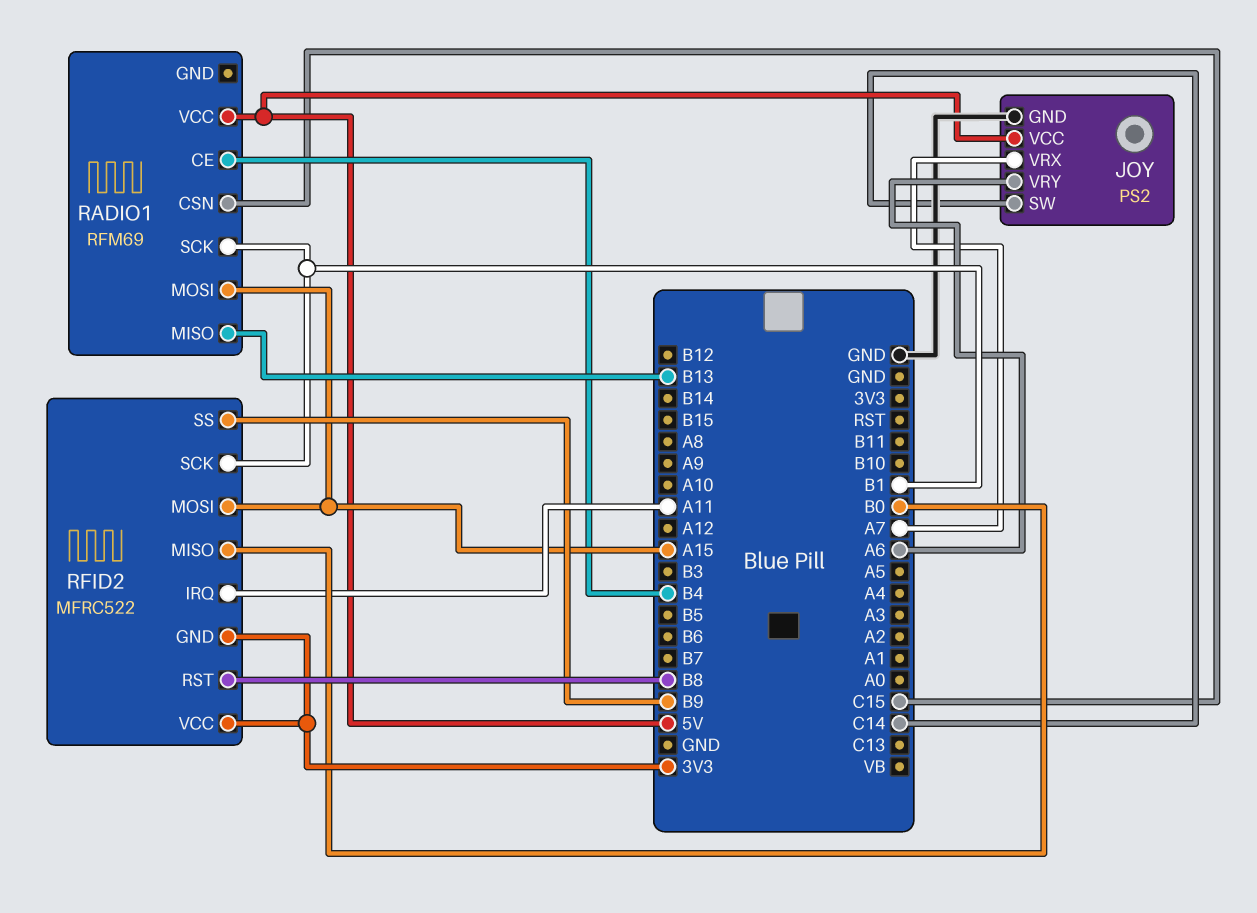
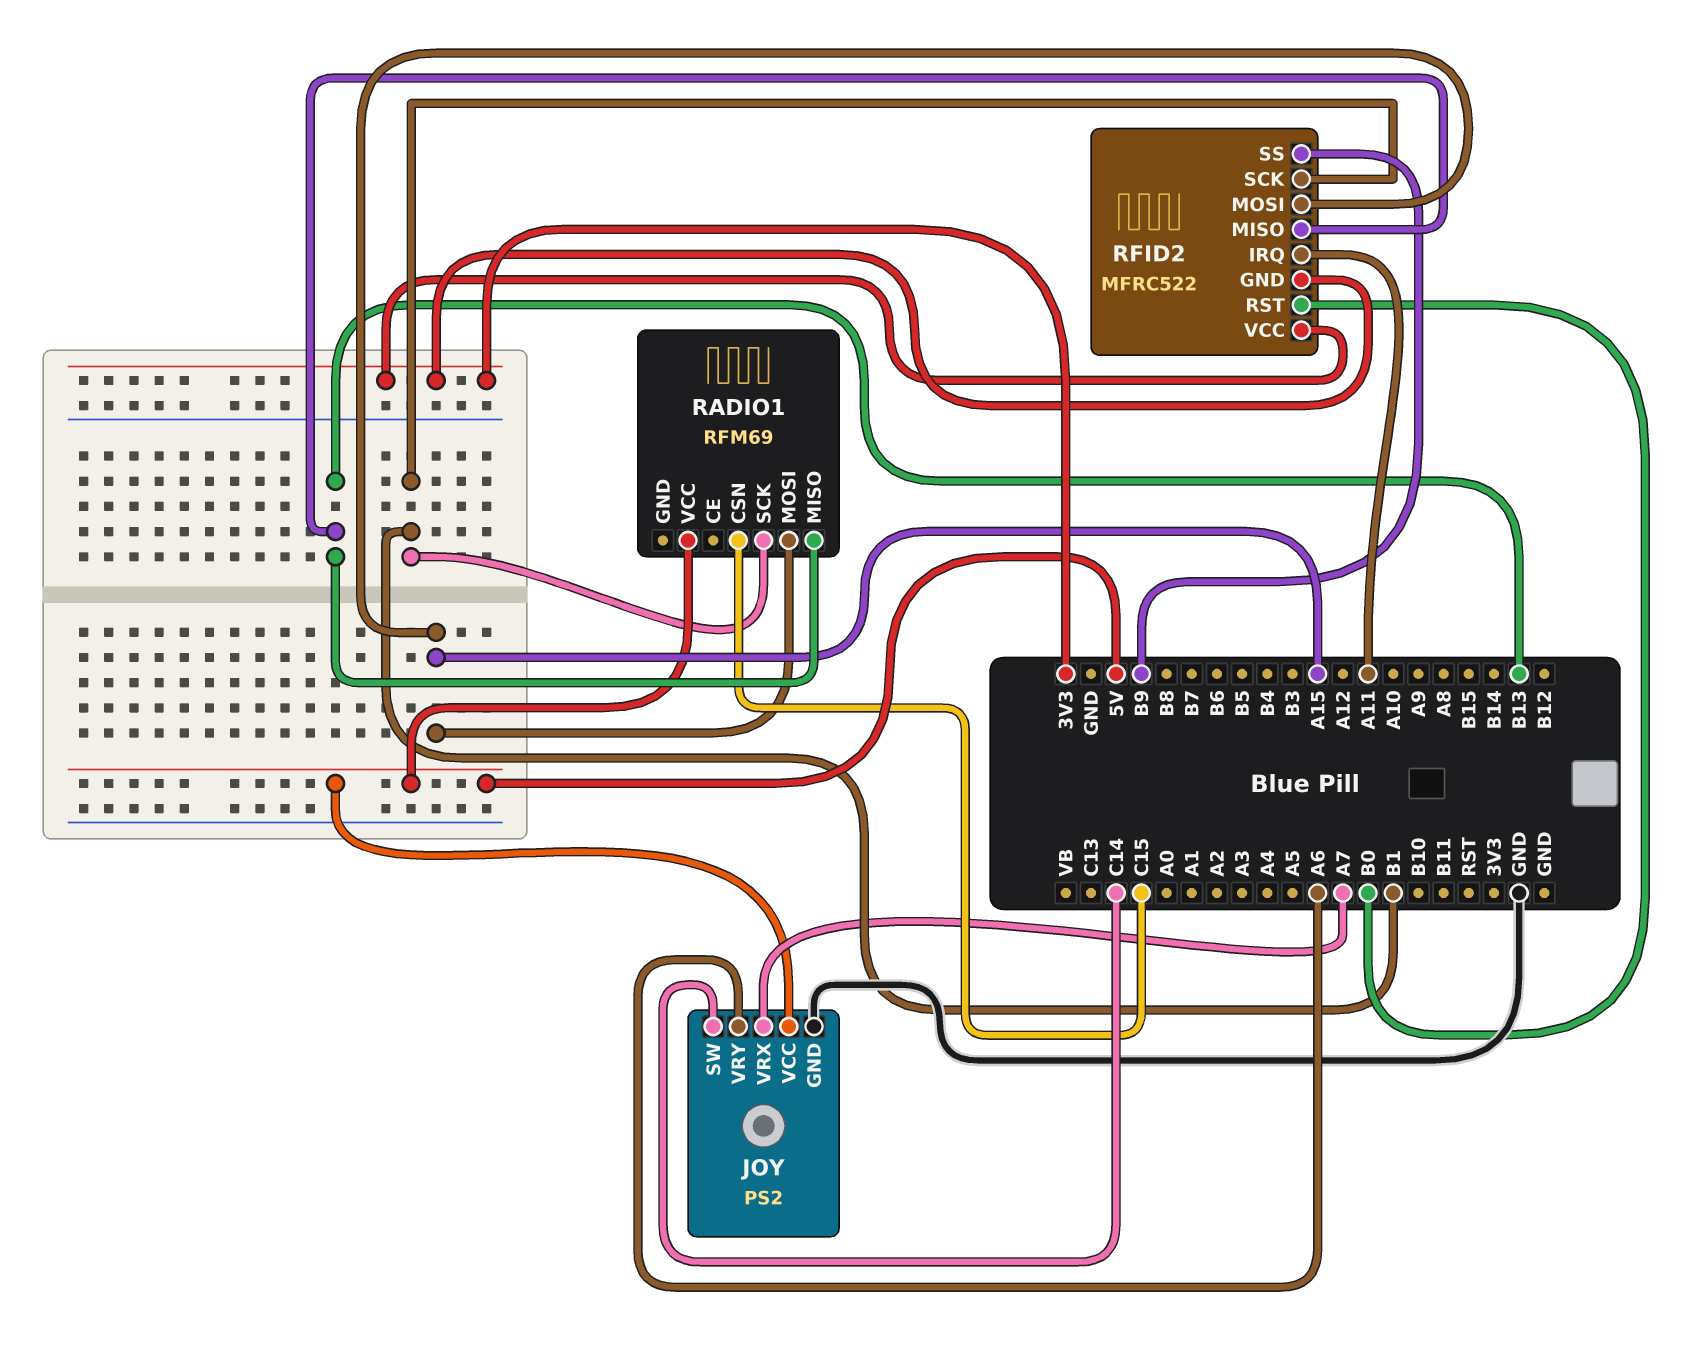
RADIO1 pin CE: B4 -> none
RFID2 pin MISO: B0 -> B13
RFID2 pin RST: B8 -> B0

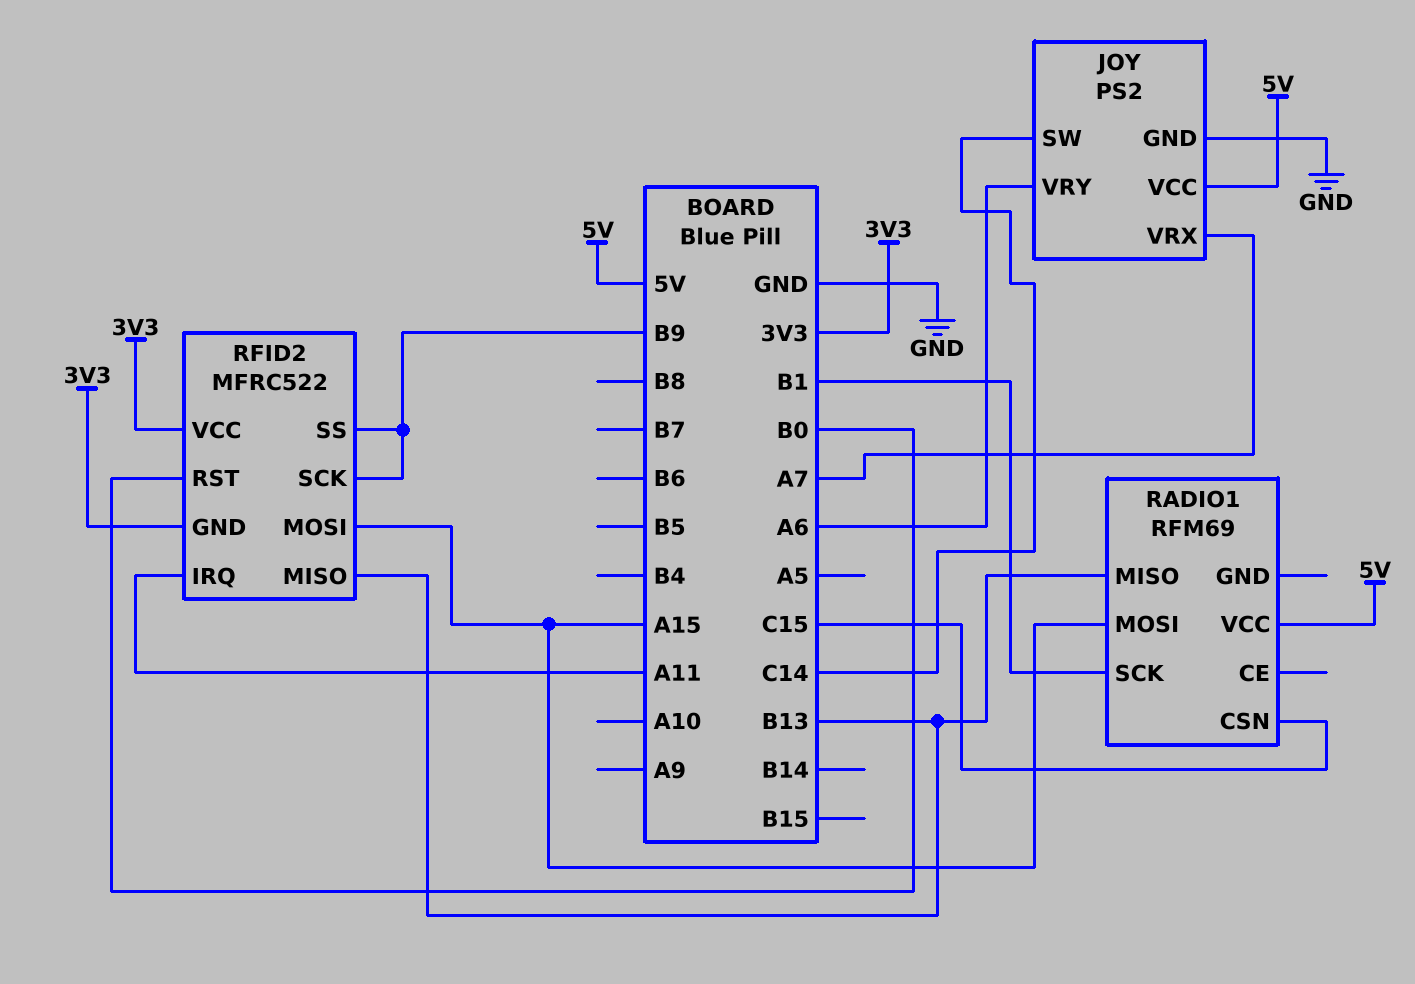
RFID2 pin SCK: B1 -> B9

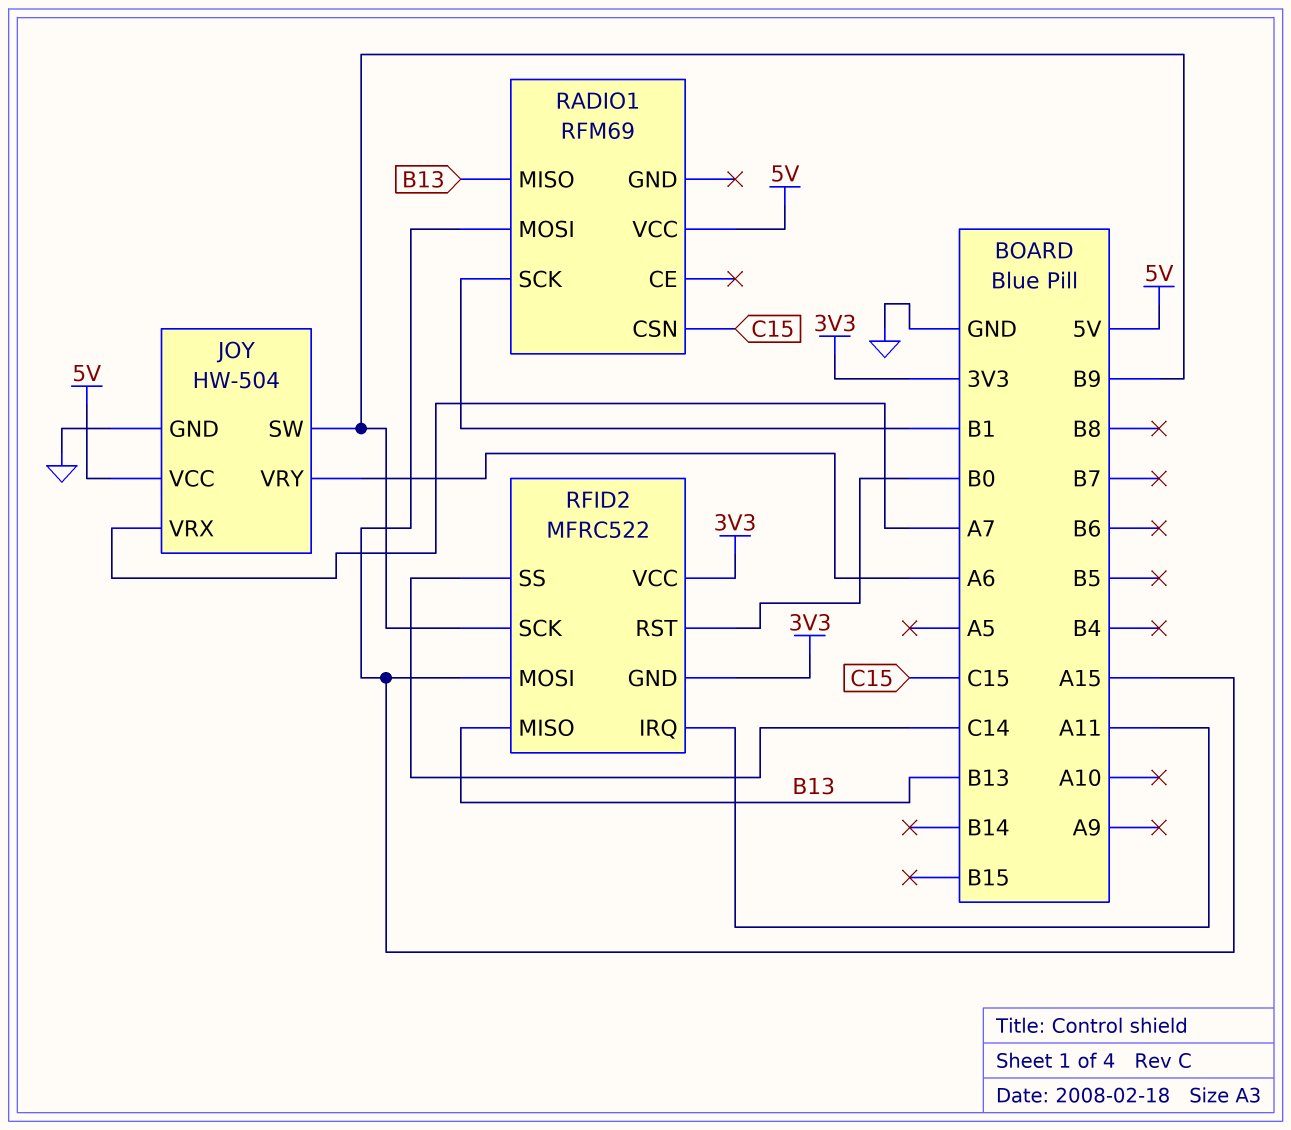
JOY: PS2 -> HW-504
JOY pin SW: C14 -> B9
RFID2 pin SS: B9 -> C14

